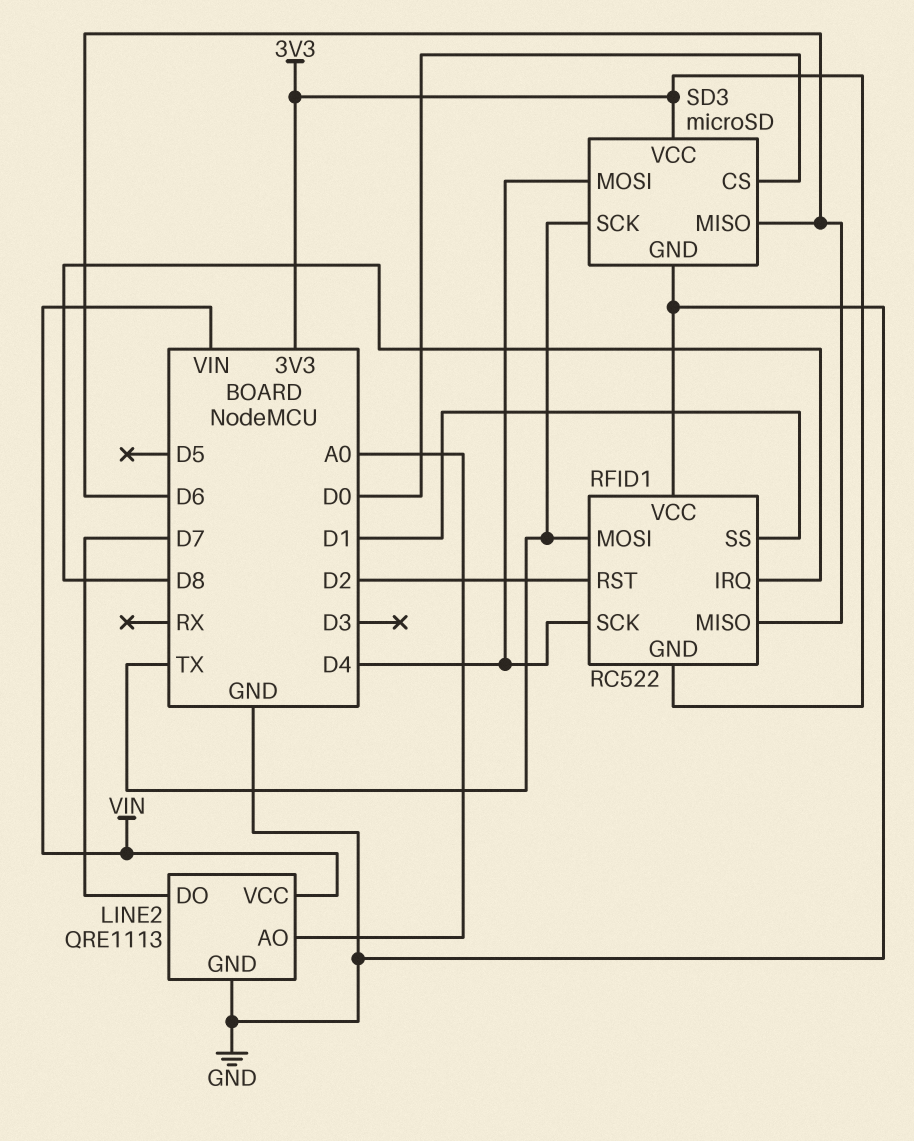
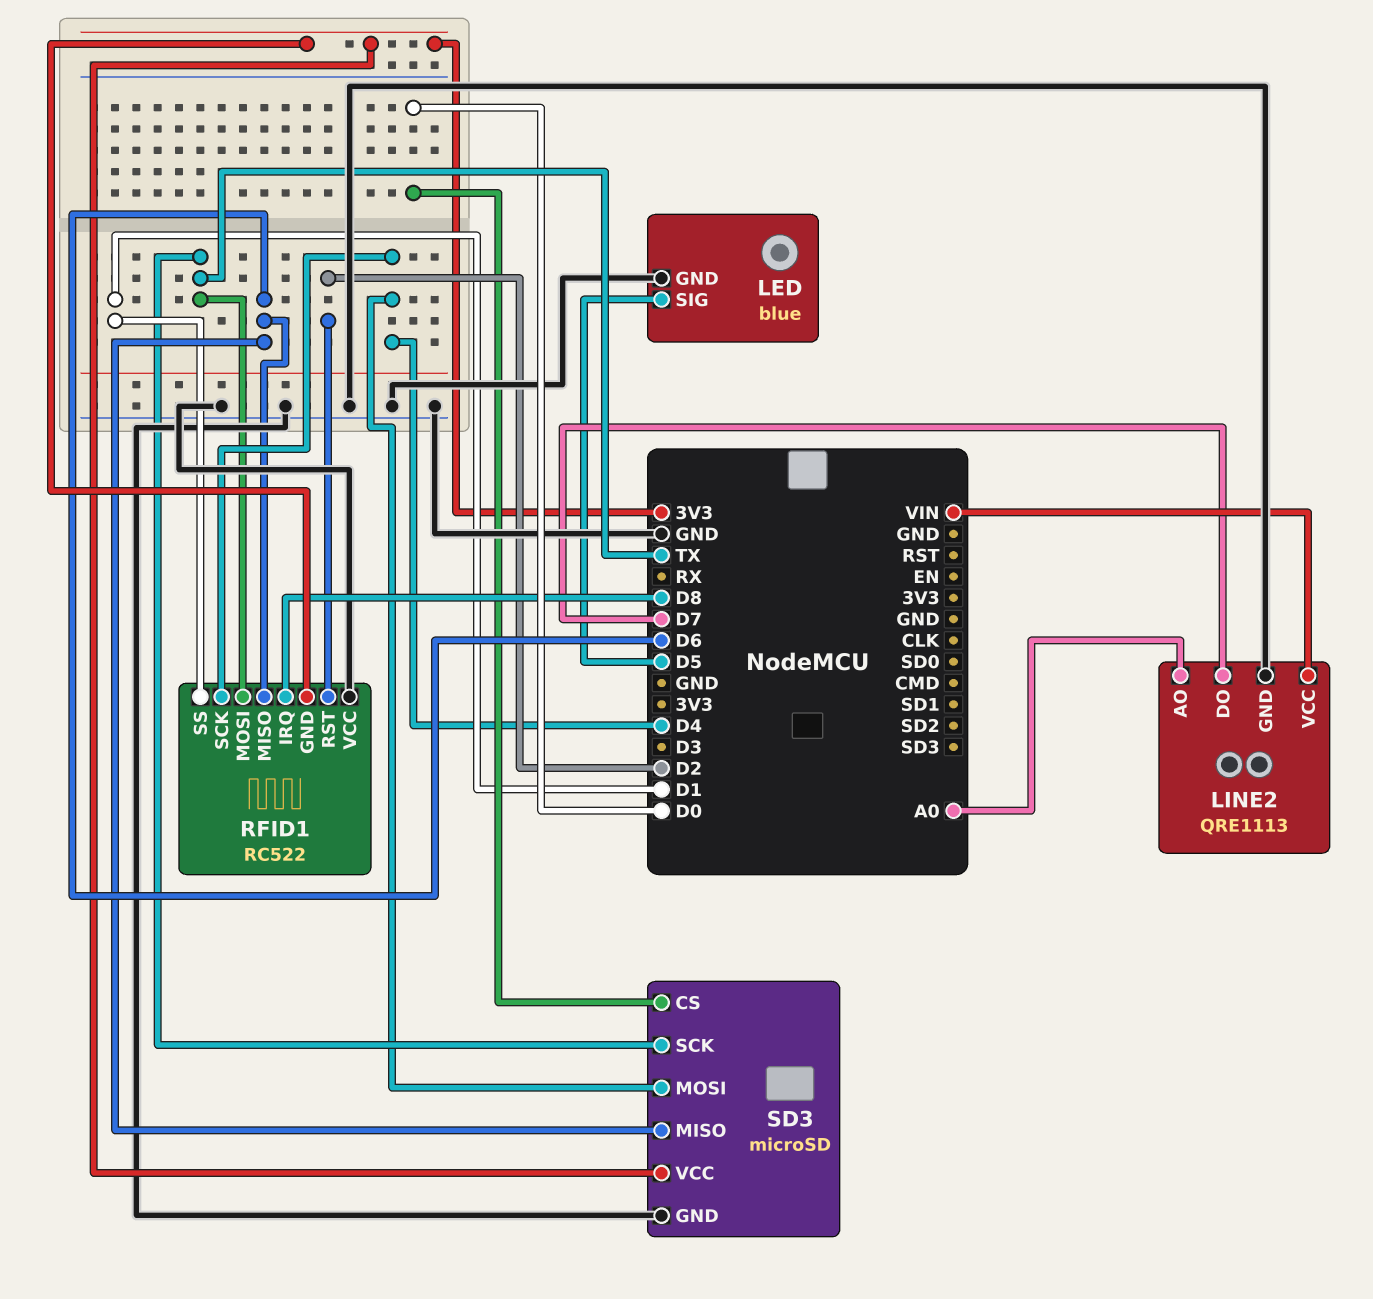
LED: none -> blue
LED pin GND: none -> GND
LED pin SIG: none -> D5

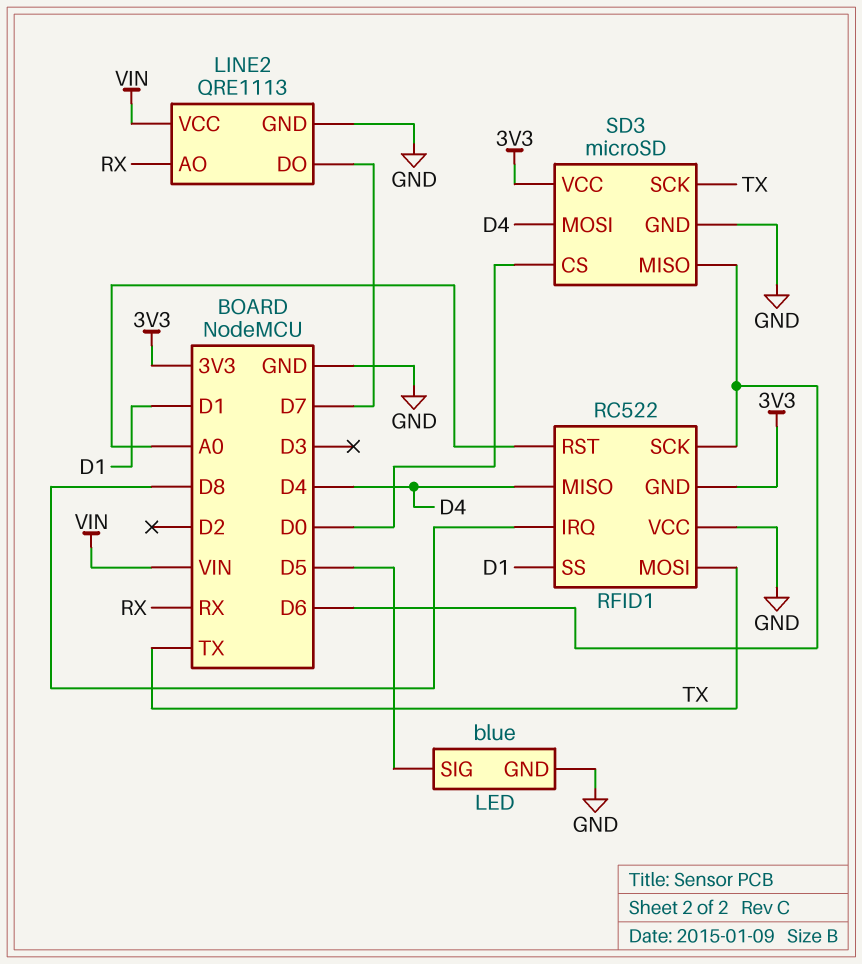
LINE2 pin AO: A0 -> RX
RFID1 pin MISO: D6 -> D4
RFID1 pin RST: D2 -> A0
RFID1 pin SCK: D4 -> D6

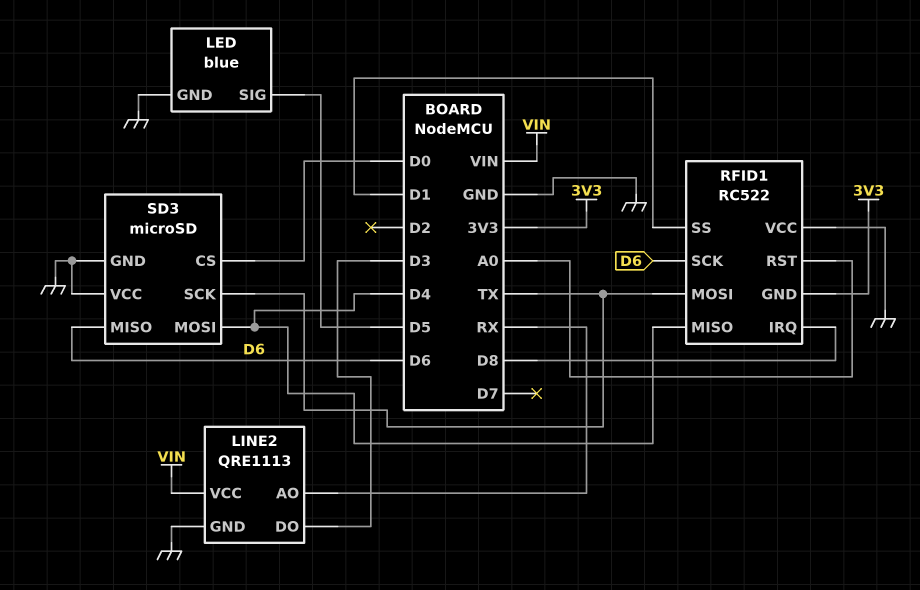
LINE2 pin DO: D7 -> D3
SD3 pin VCC: 3V3 -> GND

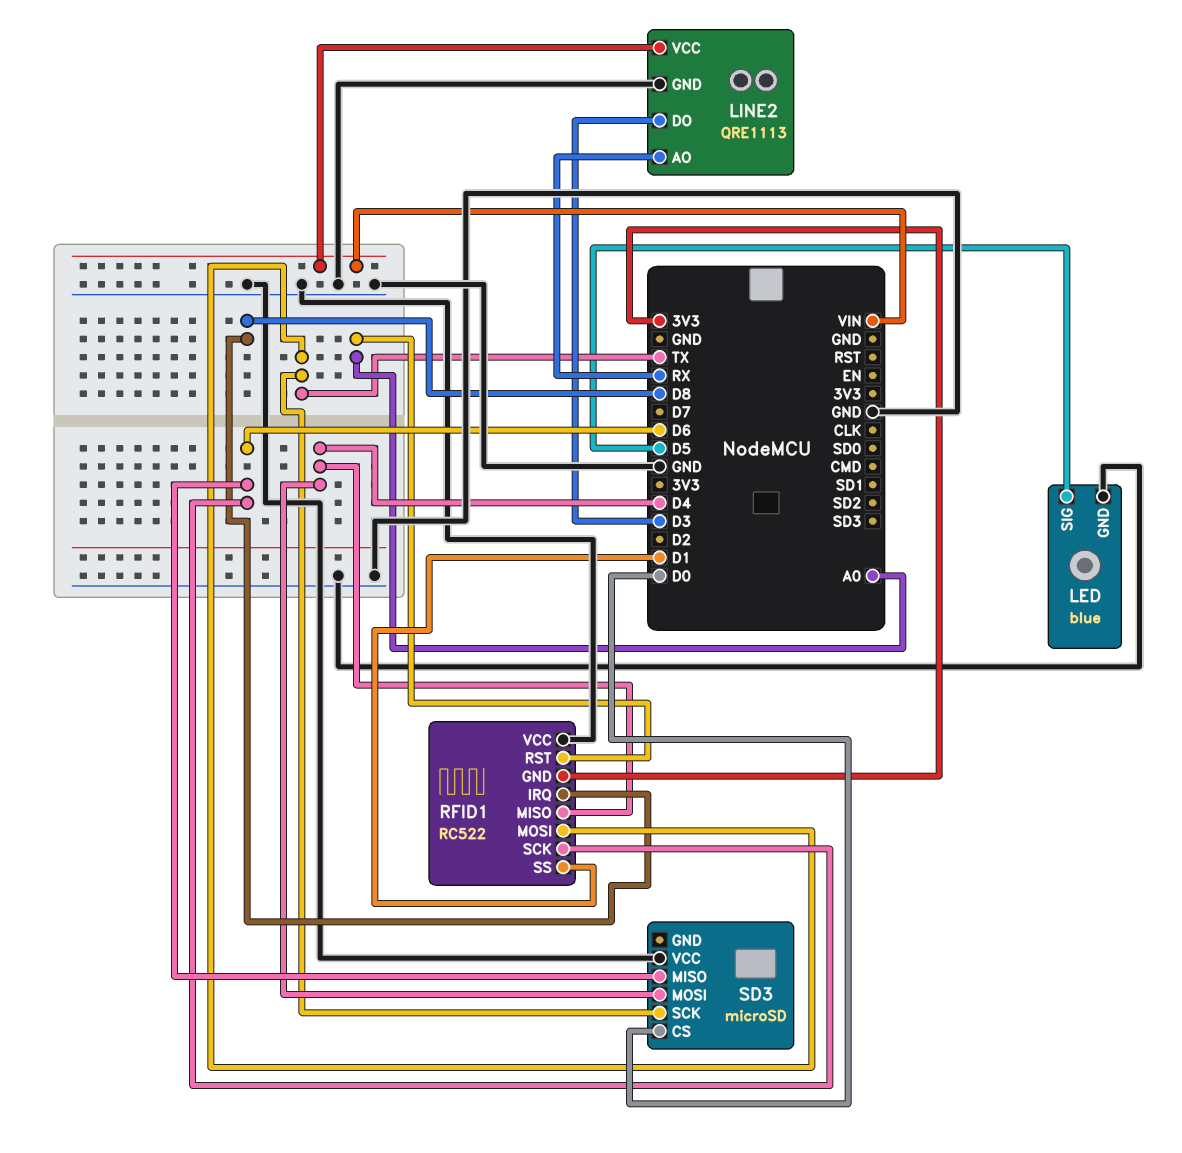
SD3 pin GND: GND -> none

